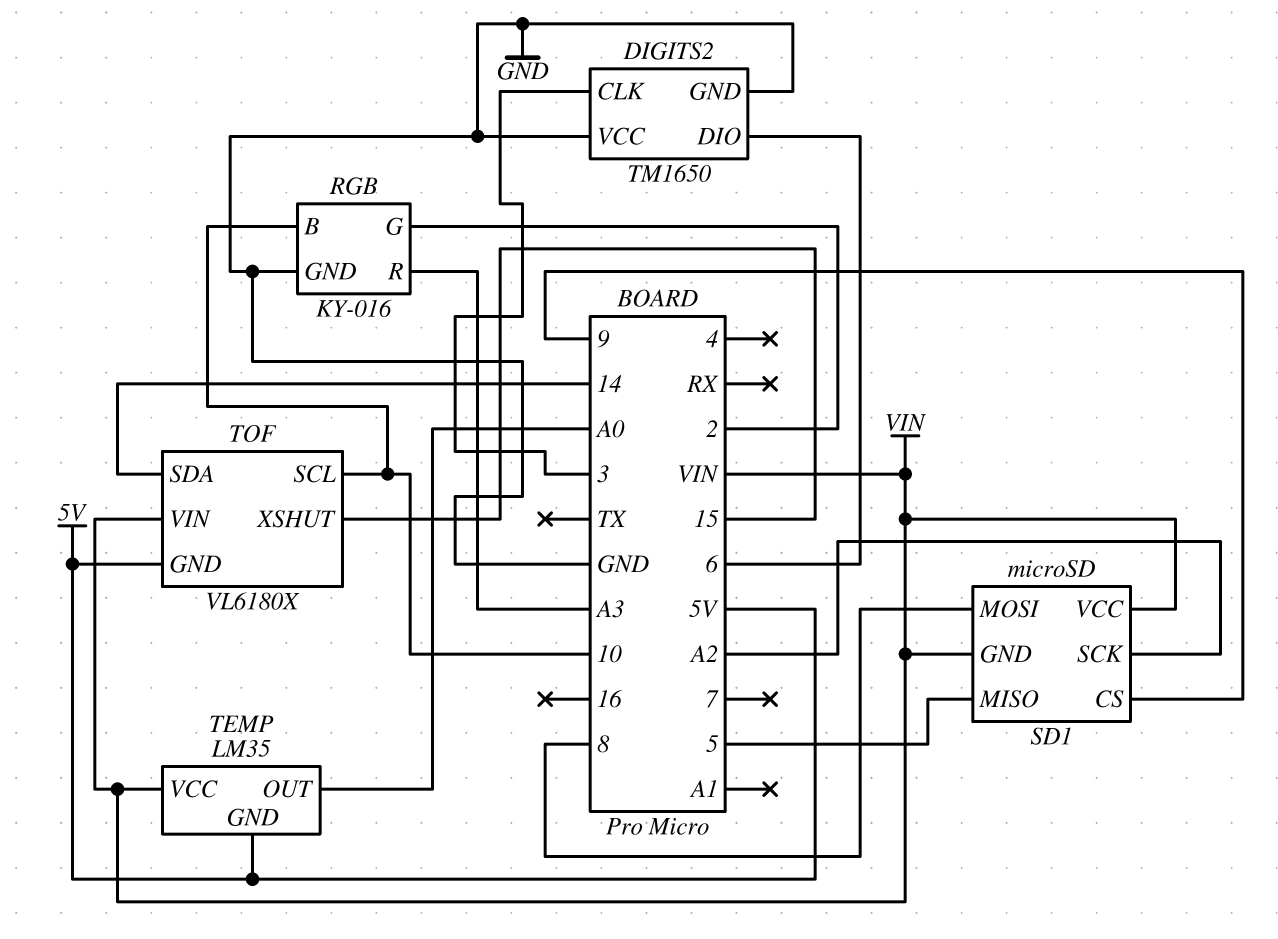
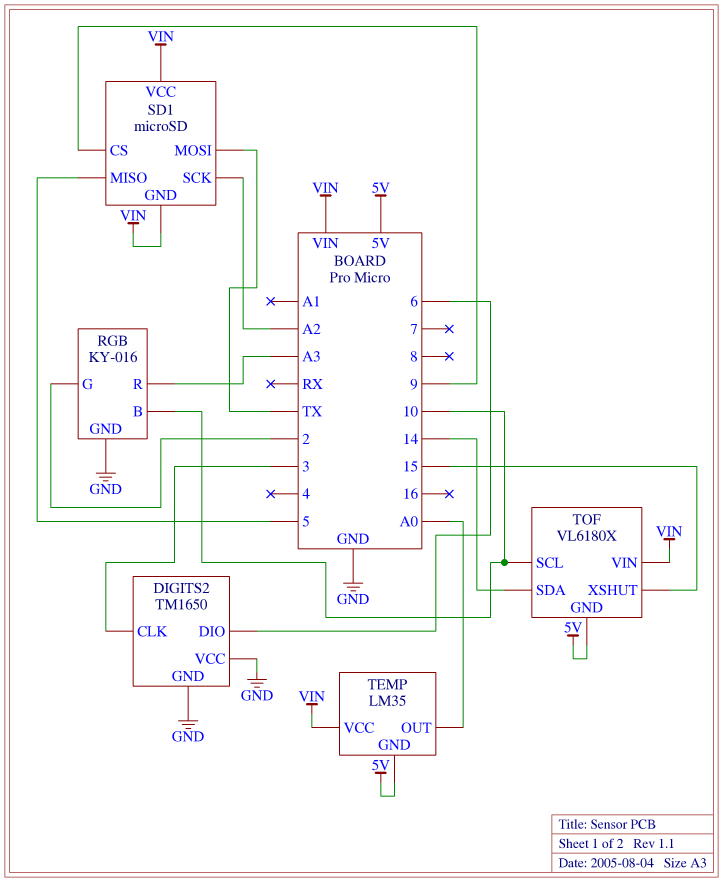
SD1 pin MOSI: 8 -> TX

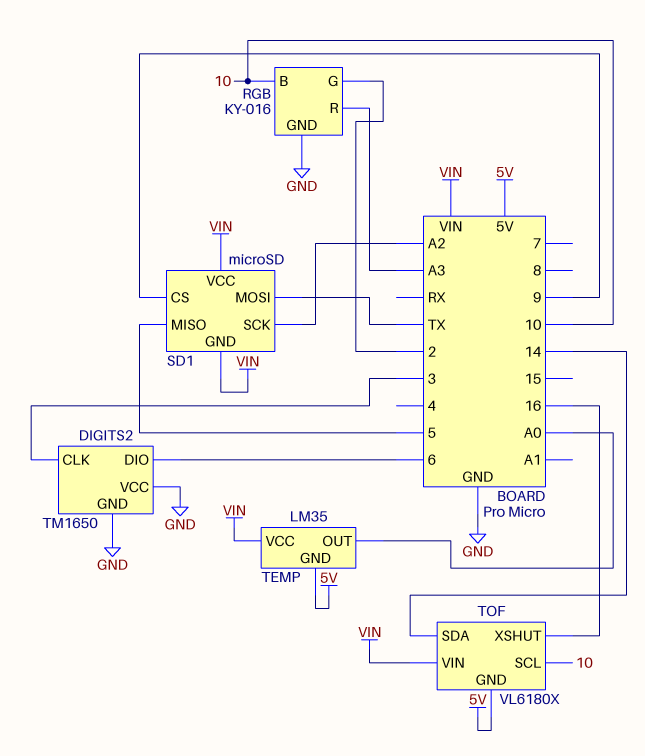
TOF pin XSHUT: 15 -> 16

